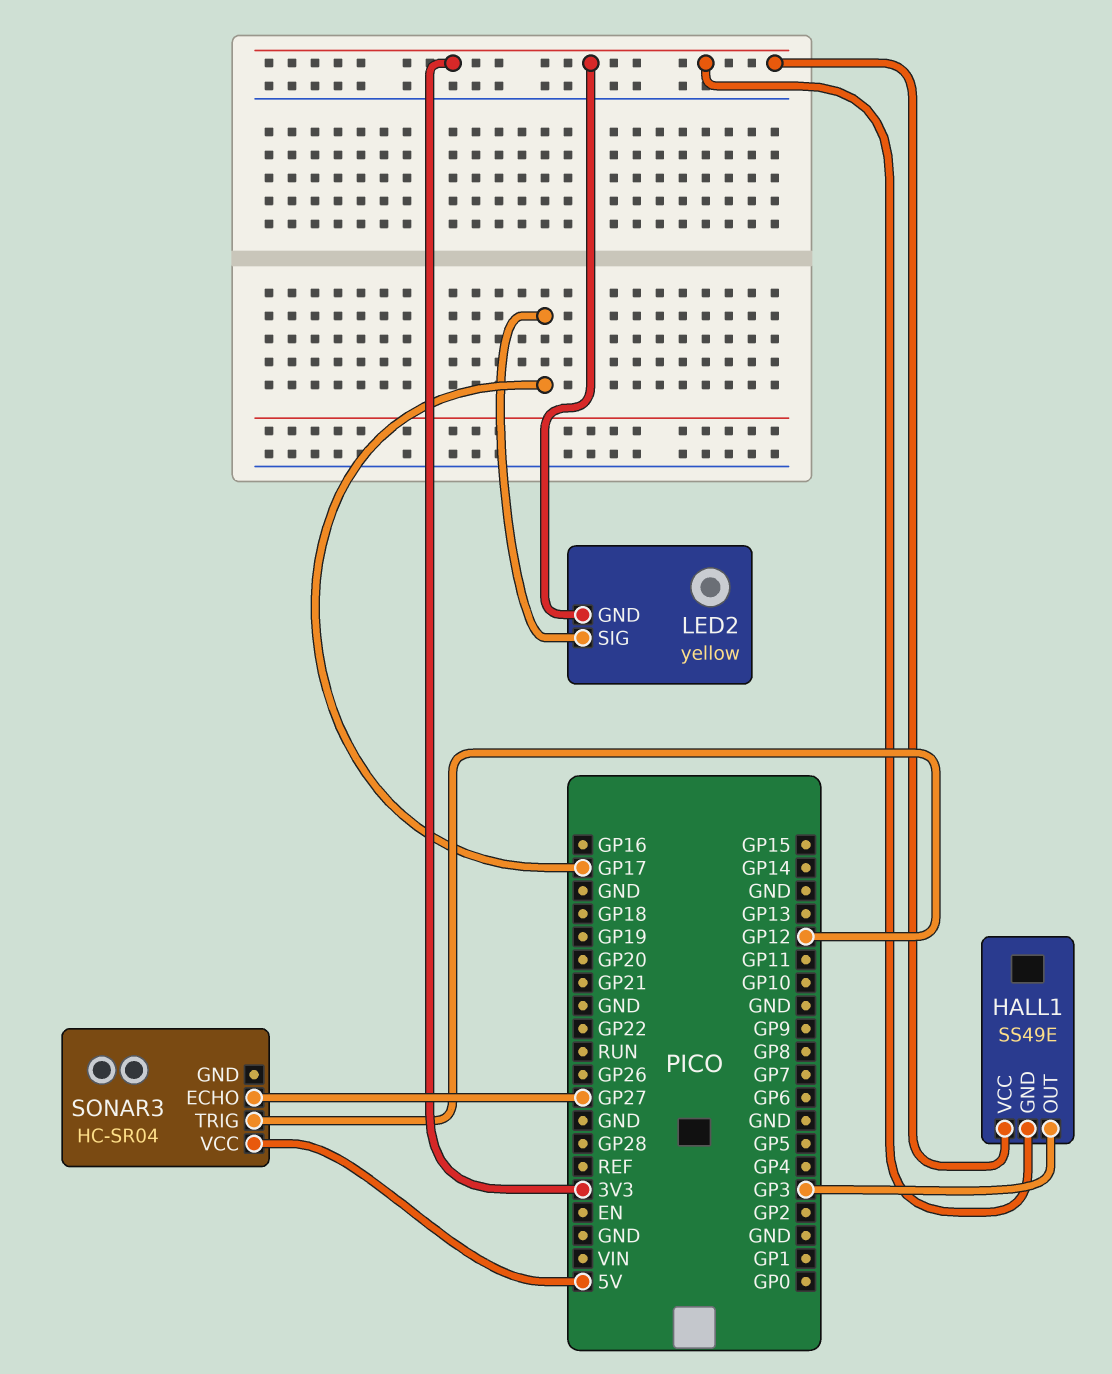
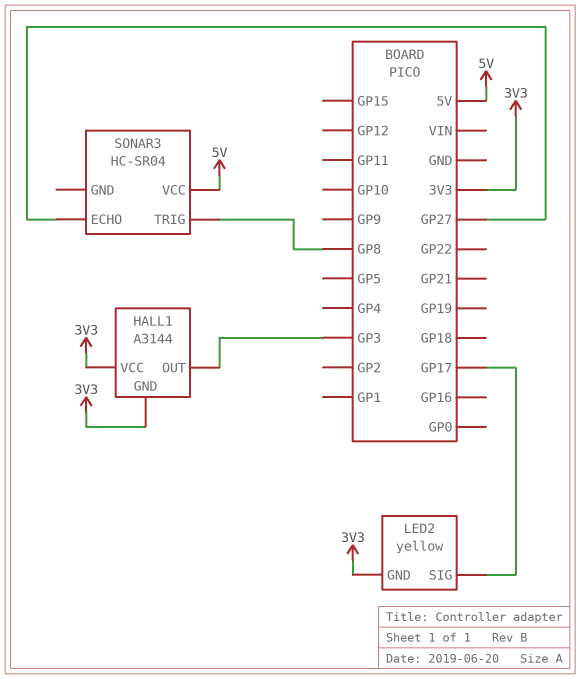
HALL1: SS49E -> A3144
SONAR3 pin TRIG: GP12 -> GP8

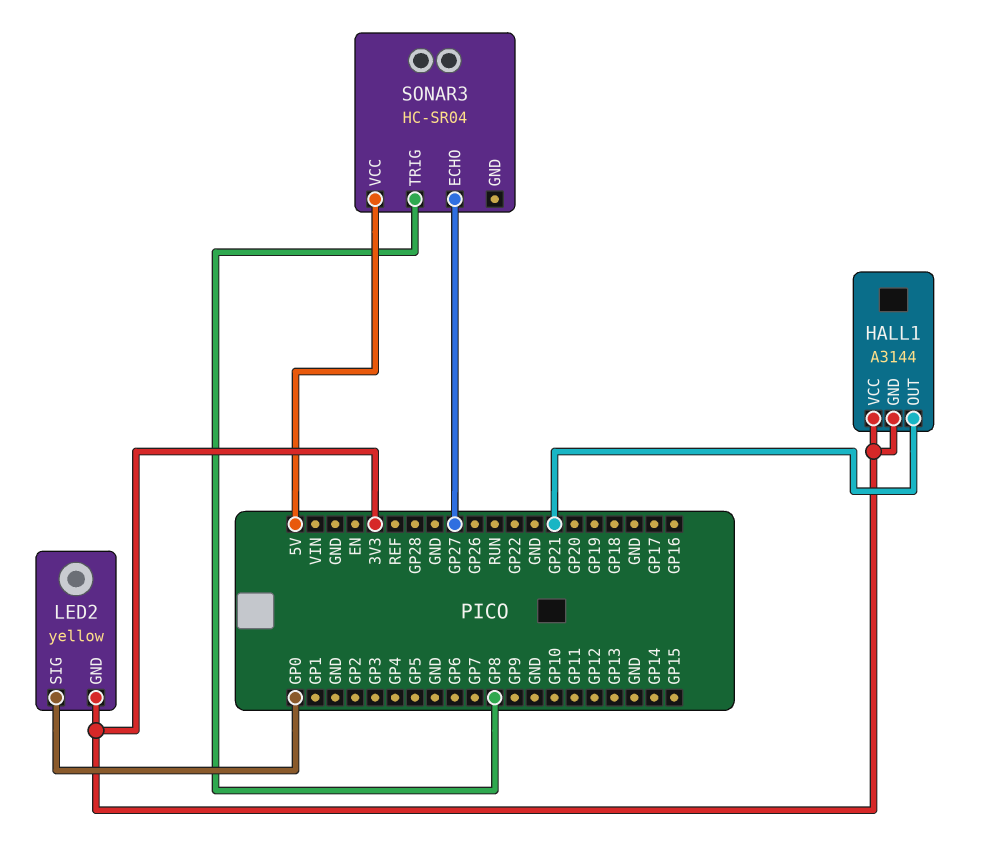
HALL1 pin OUT: GP3 -> GP21
LED2 pin SIG: GP17 -> GP0

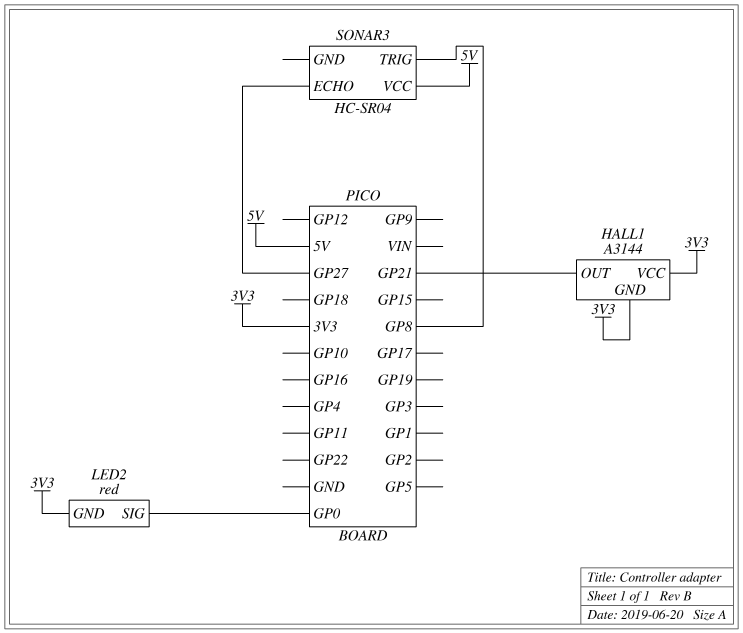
LED2: yellow -> red

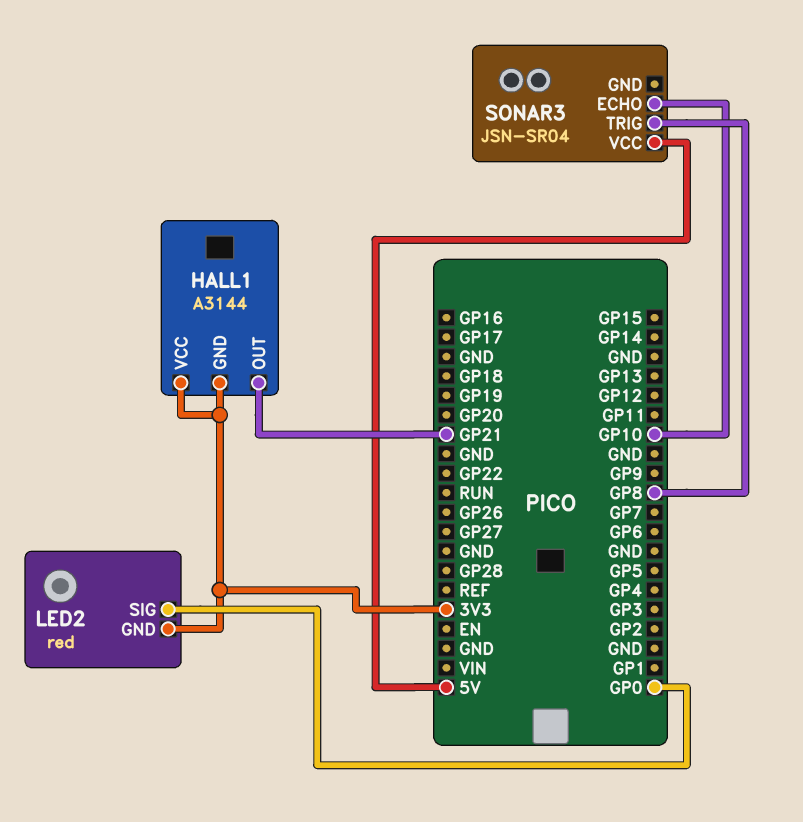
SONAR3: HC-SR04 -> JSN-SR04
SONAR3 pin ECHO: GP27 -> GP10

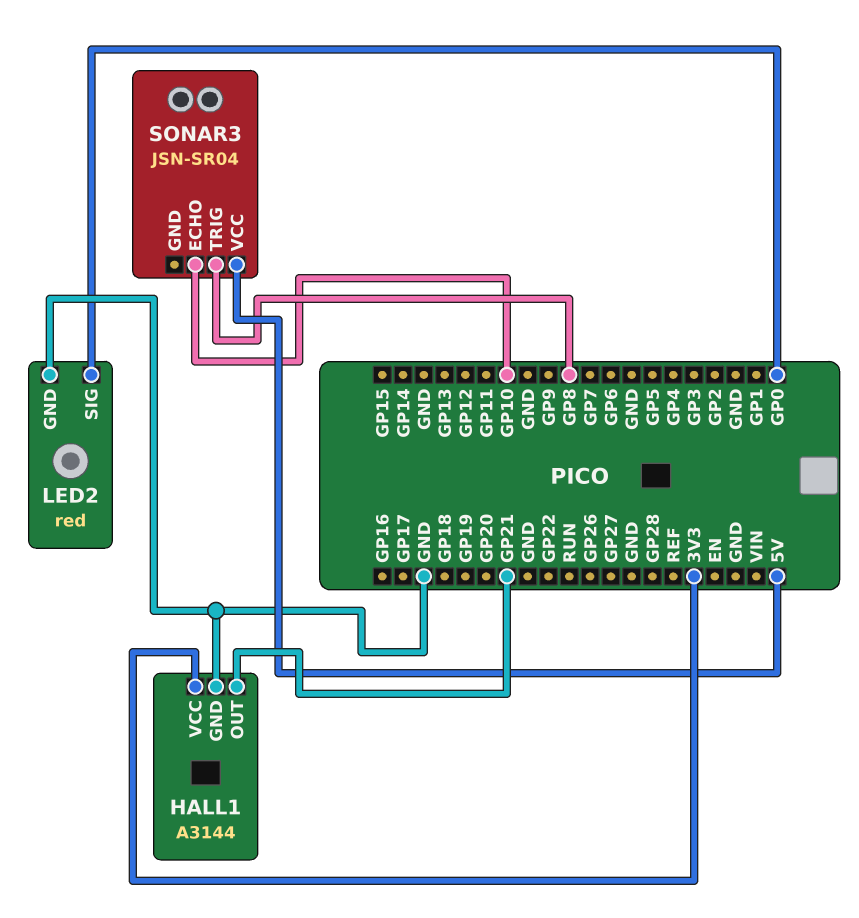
HALL1 pin GND: 3V3 -> GND
LED2 pin GND: 3V3 -> GND

